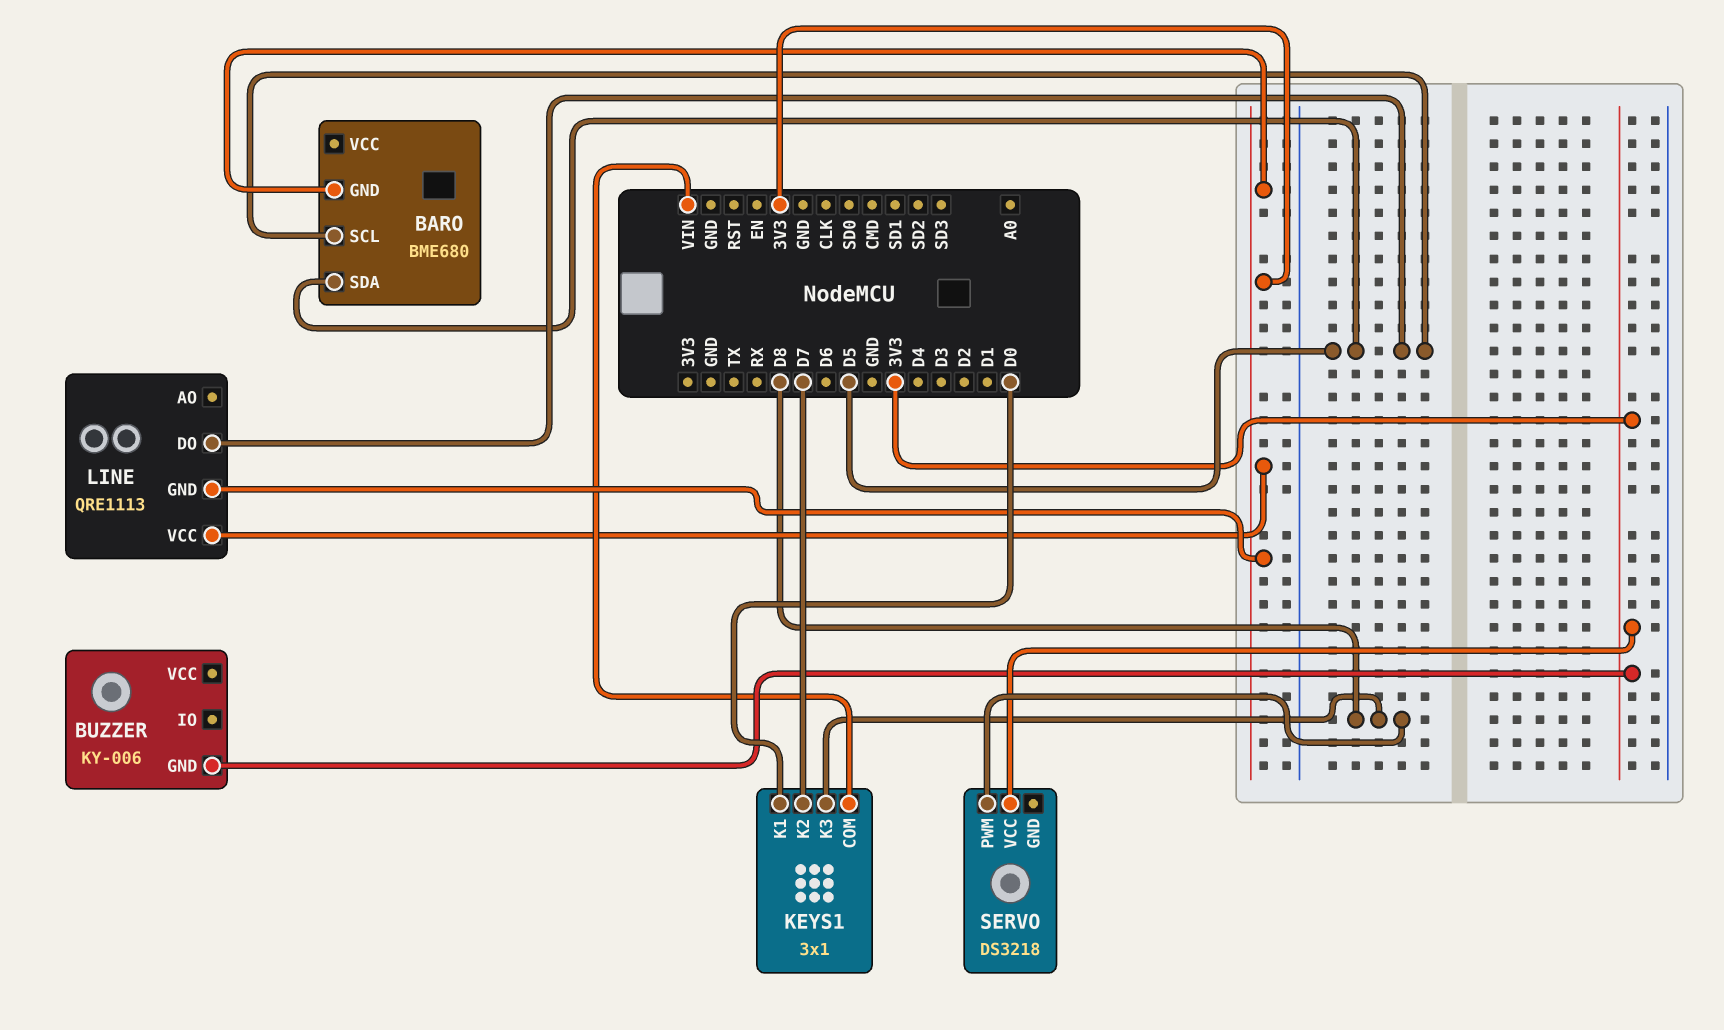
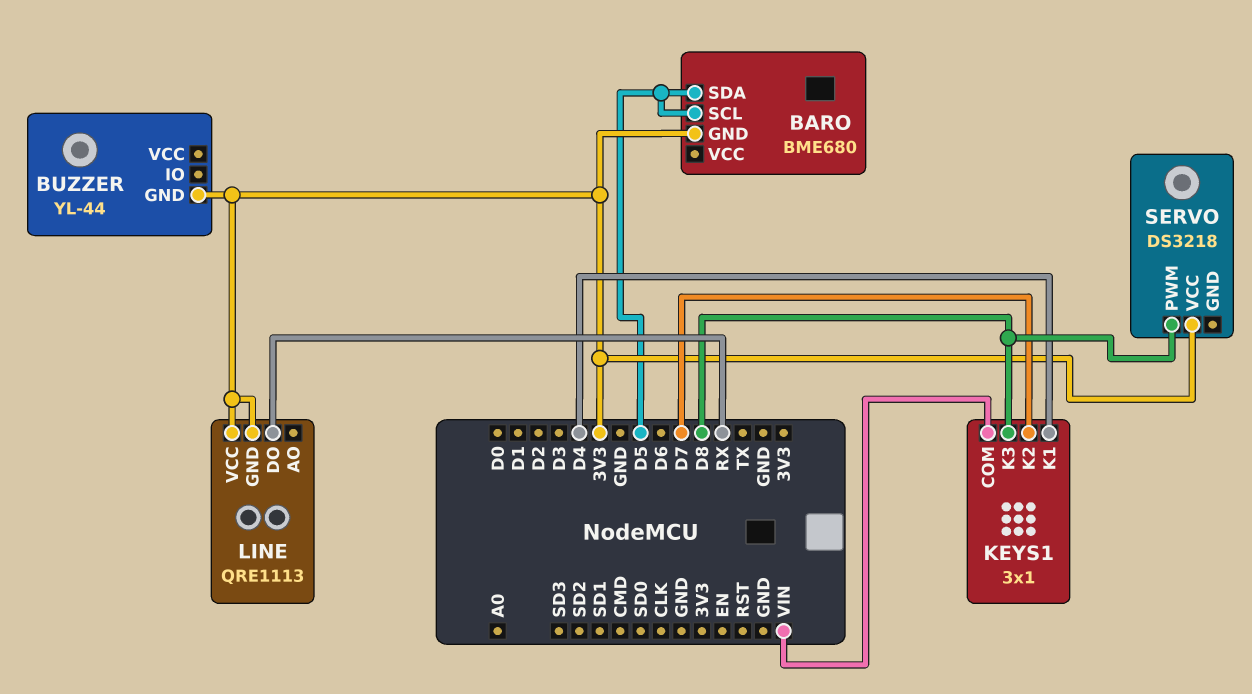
BUZZER: KY-006 -> YL-44
KEYS1 pin K1: D0 -> D4
LINE pin DO: D5 -> RX

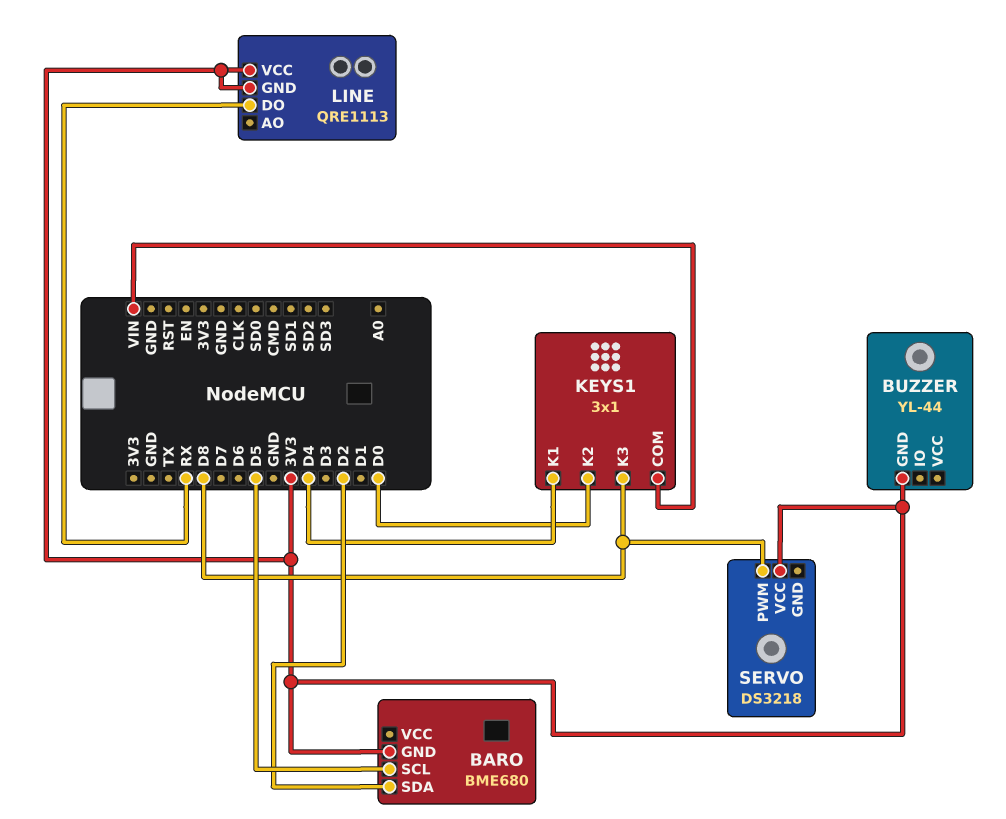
BARO pin SDA: D5 -> D2
KEYS1 pin K2: D7 -> D0

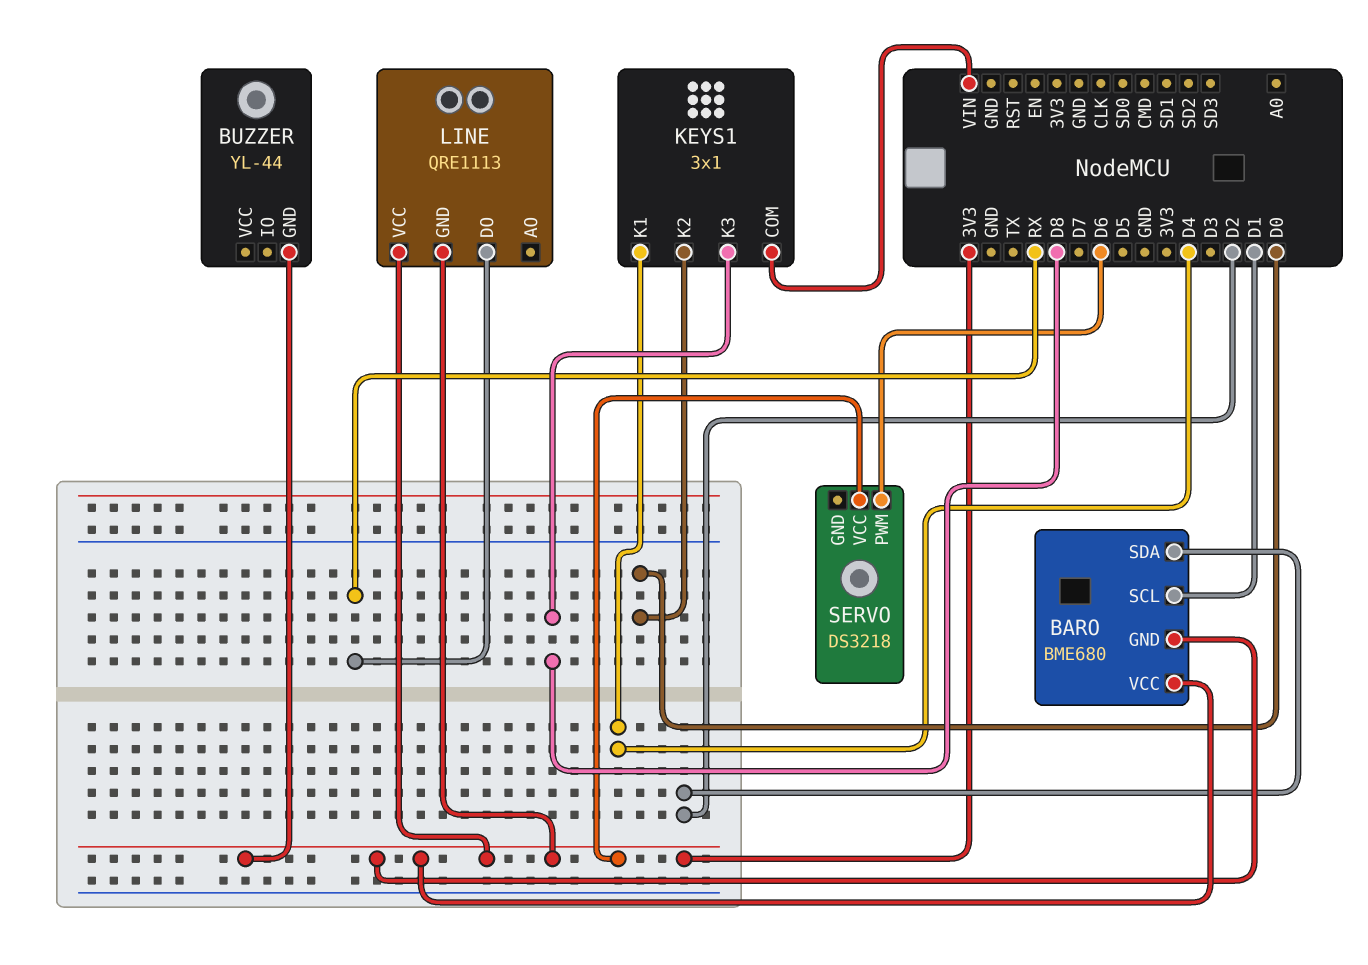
BARO pin SCL: D5 -> D1
BARO pin VCC: none -> 3V3
SERVO pin PWM: D8 -> D6

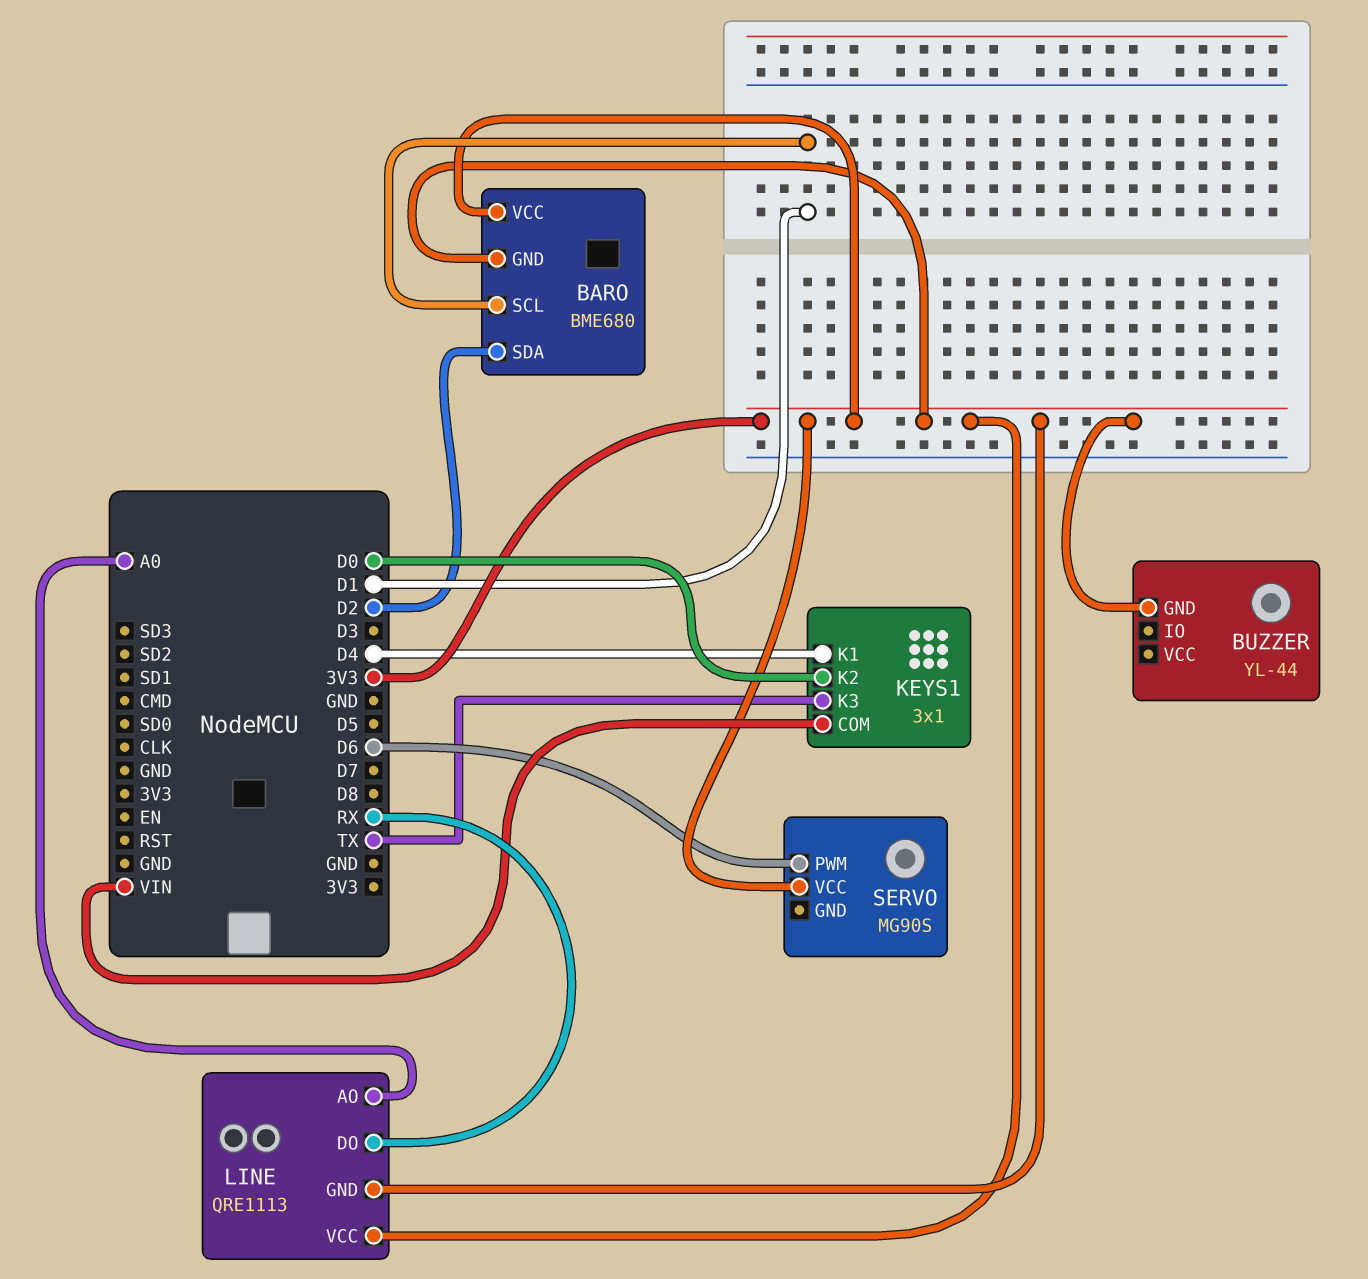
KEYS1 pin K3: D8 -> TX
LINE pin AO: none -> A0
SERVO: DS3218 -> MG90S

